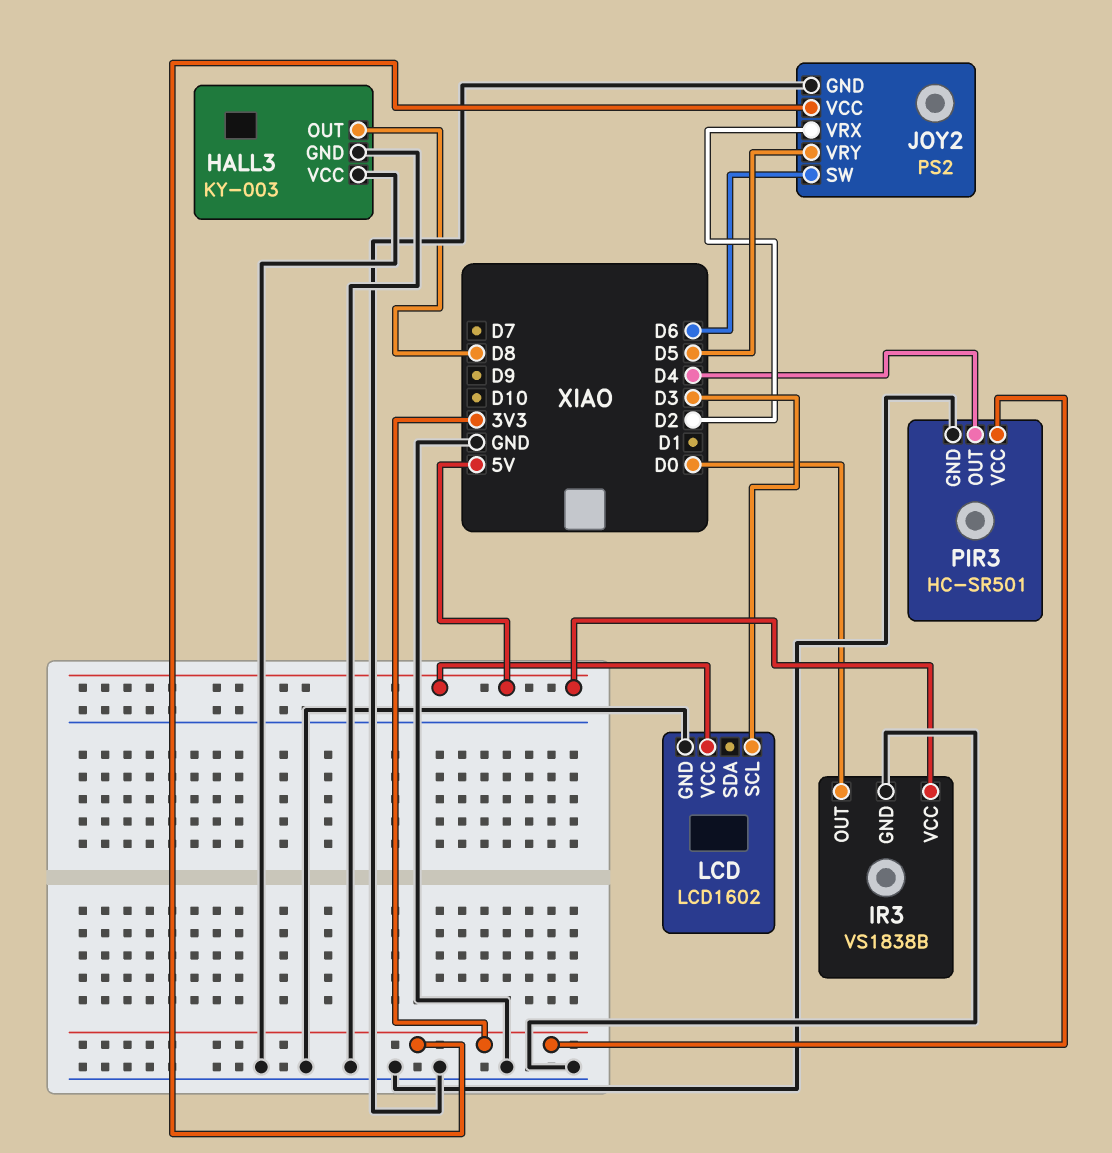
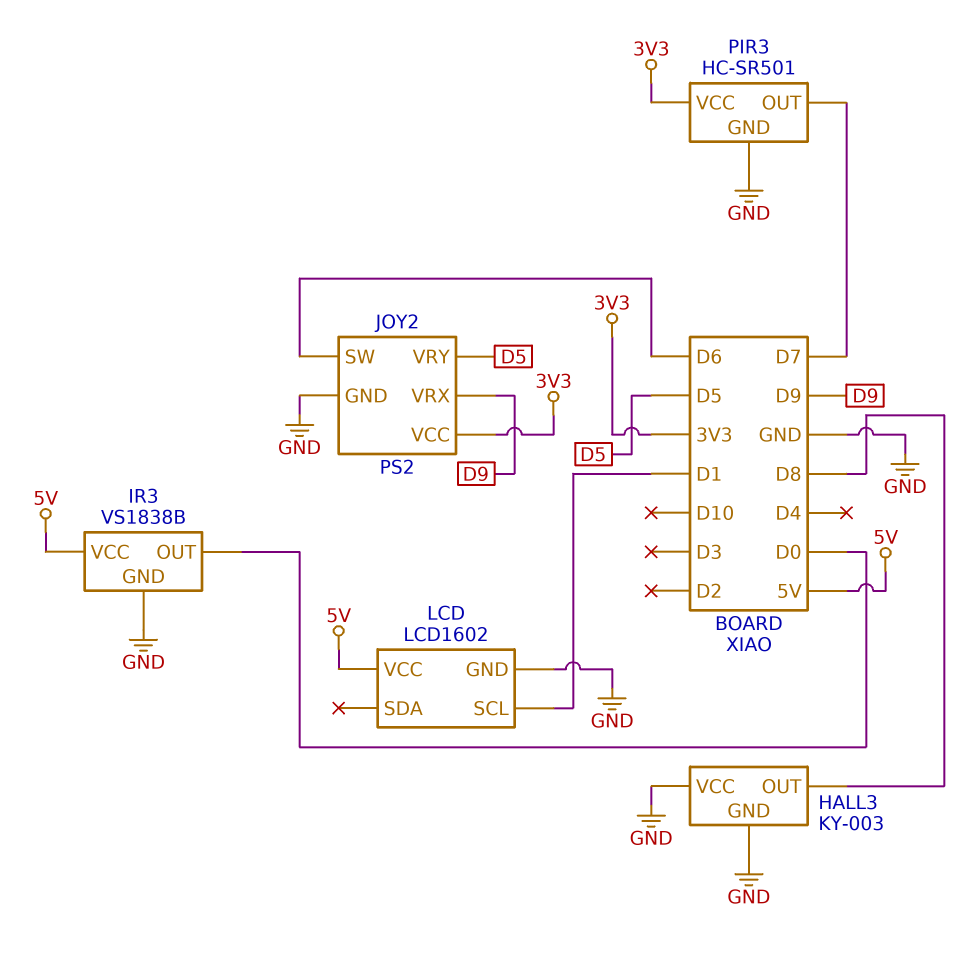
JOY2 pin VRX: D2 -> D9
LCD pin SCL: D3 -> D1
PIR3 pin OUT: D4 -> D7

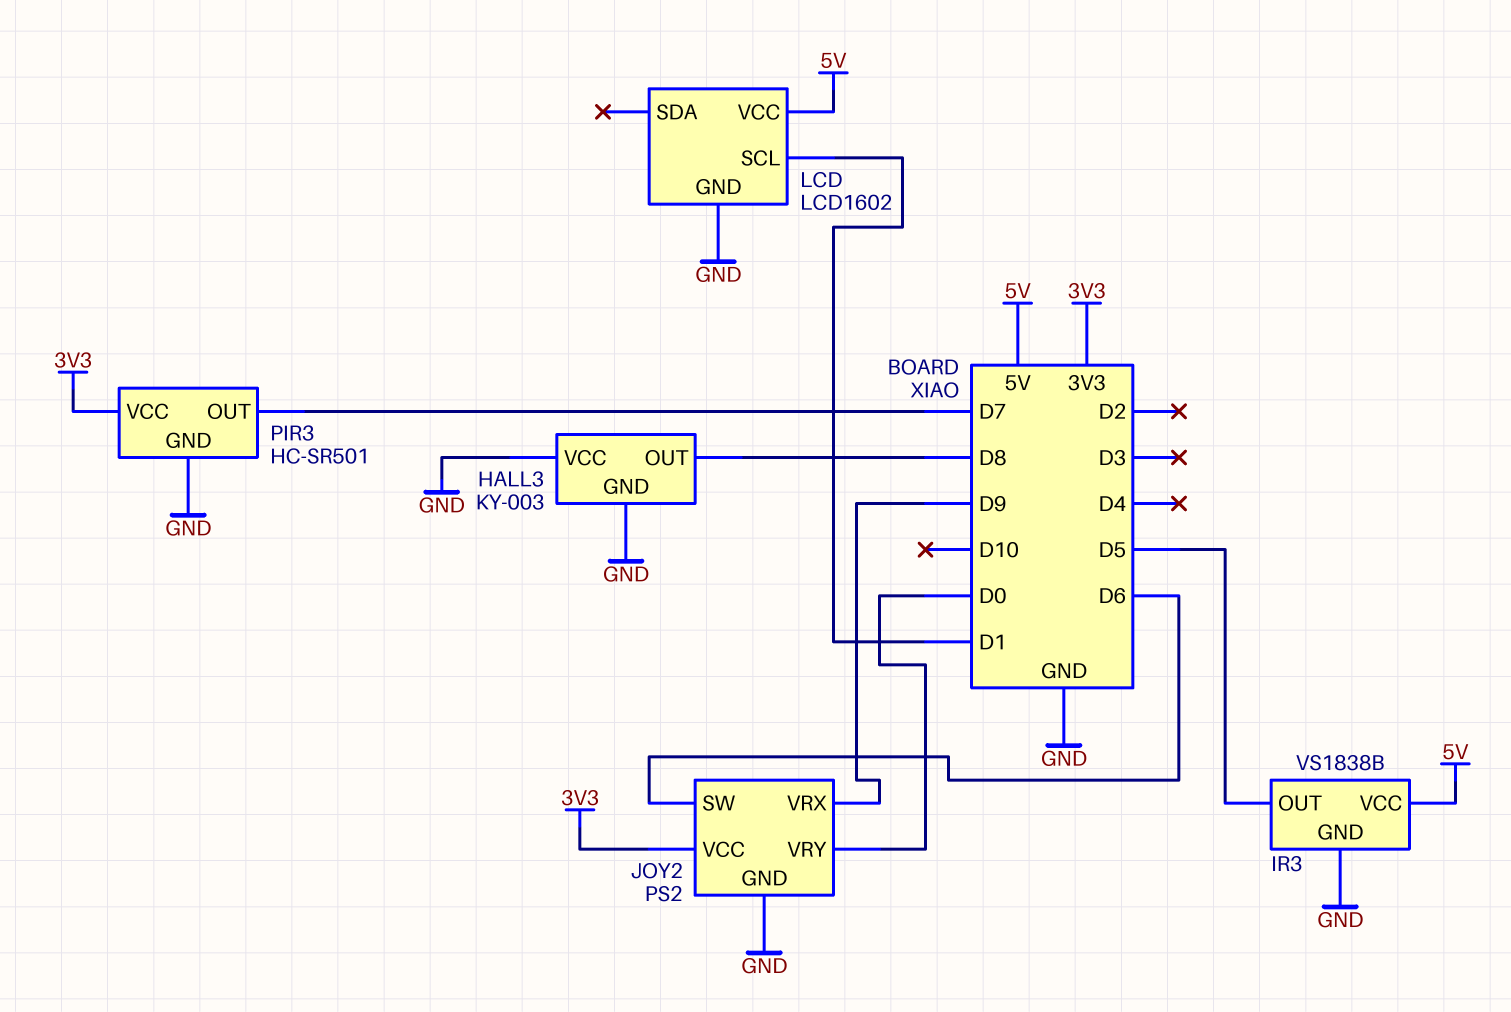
IR3 pin OUT: D0 -> D5
JOY2 pin VRY: D5 -> D0

